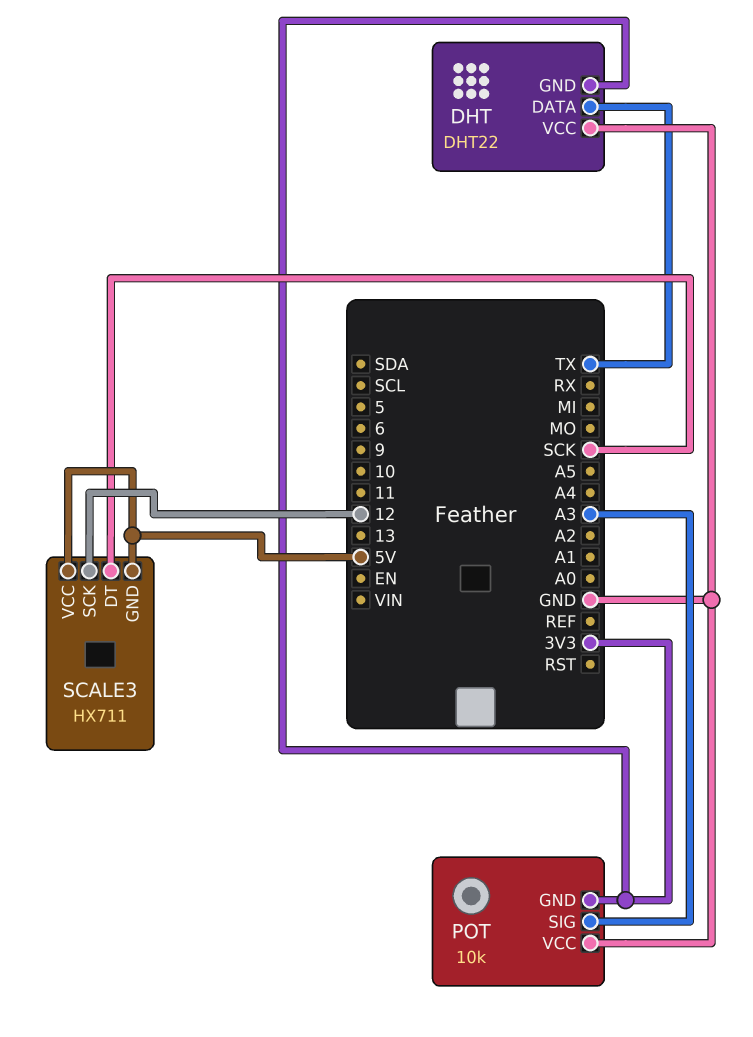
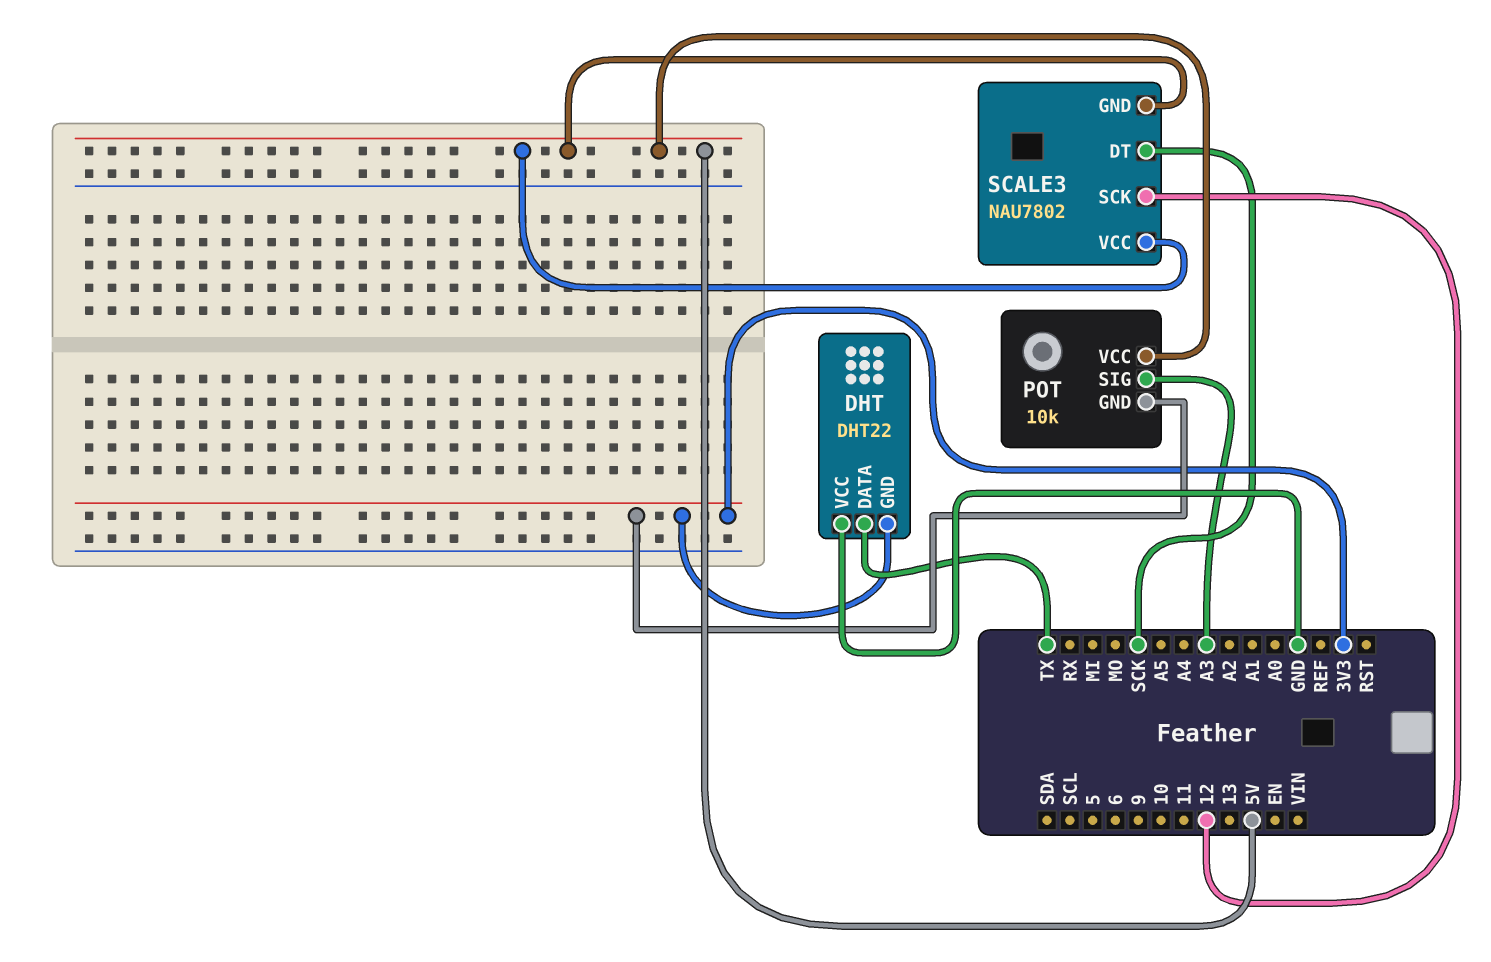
POT pin VCC: GND -> 5V
SCALE3: HX711 -> NAU7802

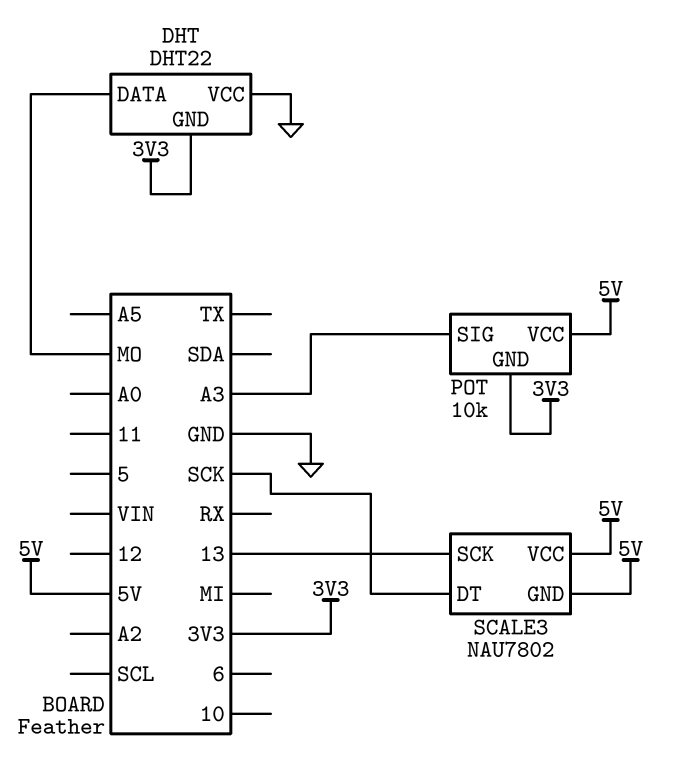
DHT pin DATA: TX -> MO
SCALE3 pin SCK: 12 -> 13

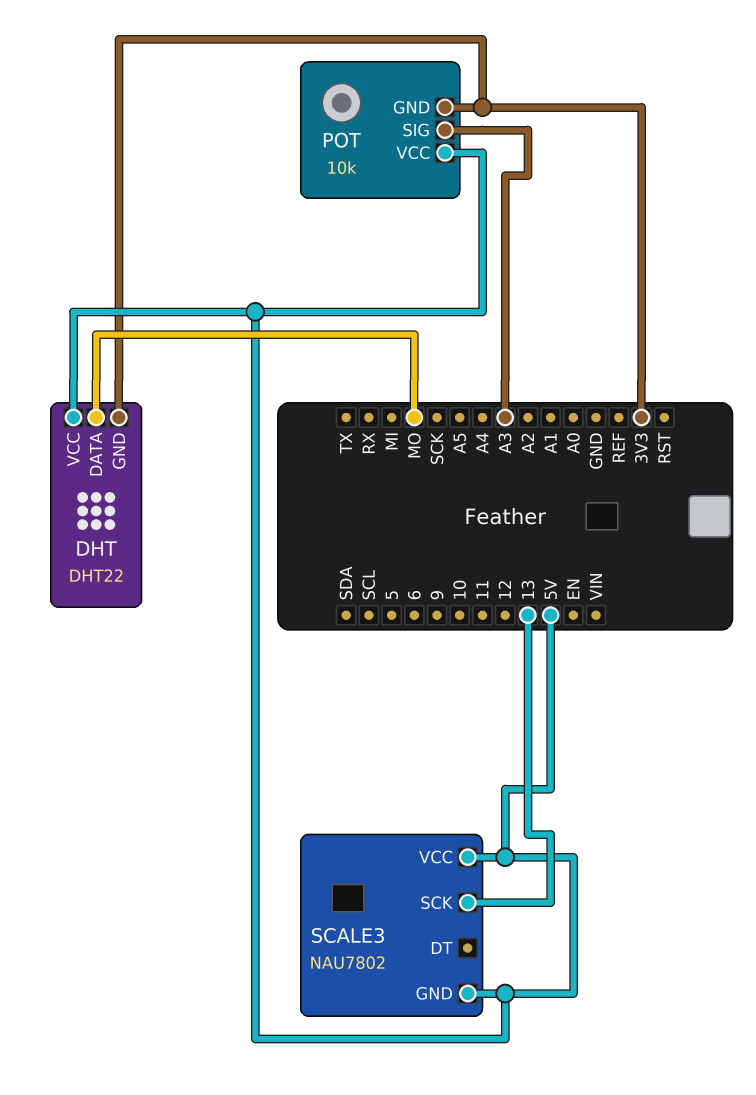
DHT pin VCC: GND -> 5V
SCALE3 pin DT: SCK -> none

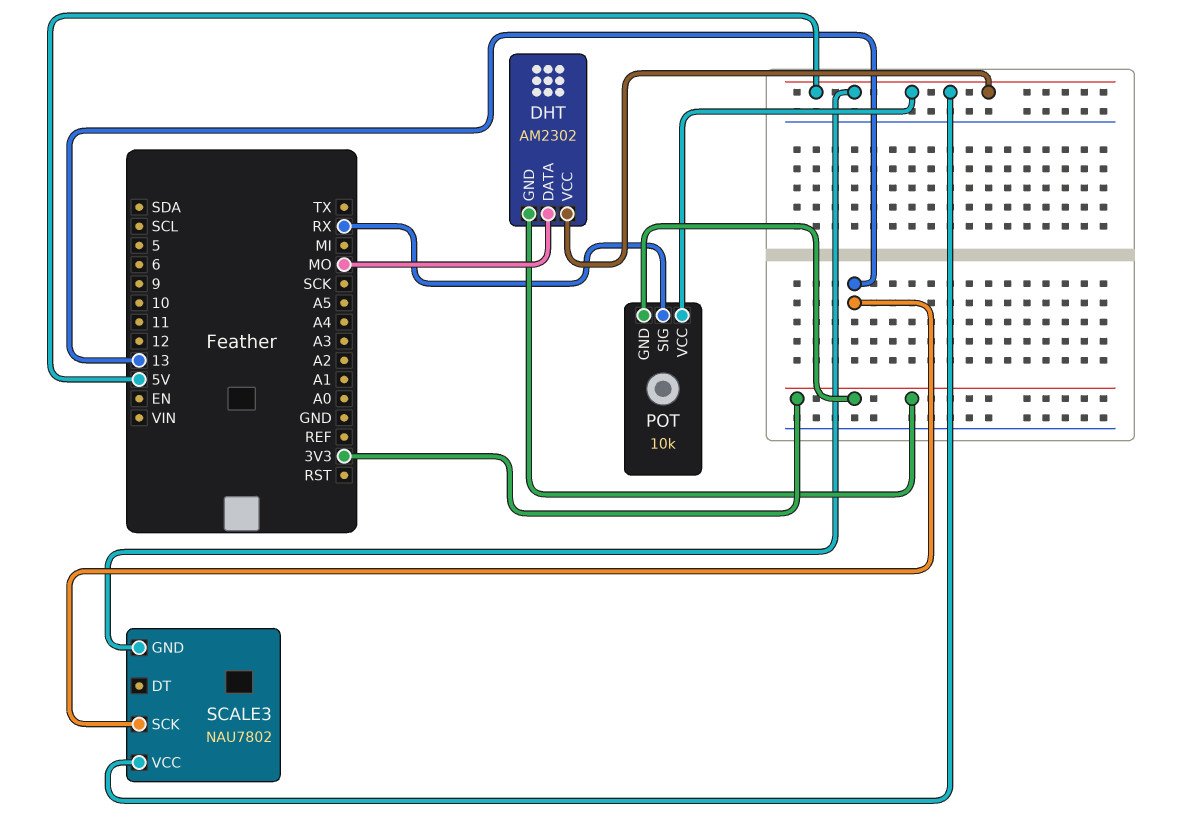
DHT: DHT22 -> AM2302
POT pin SIG: A3 -> RX

